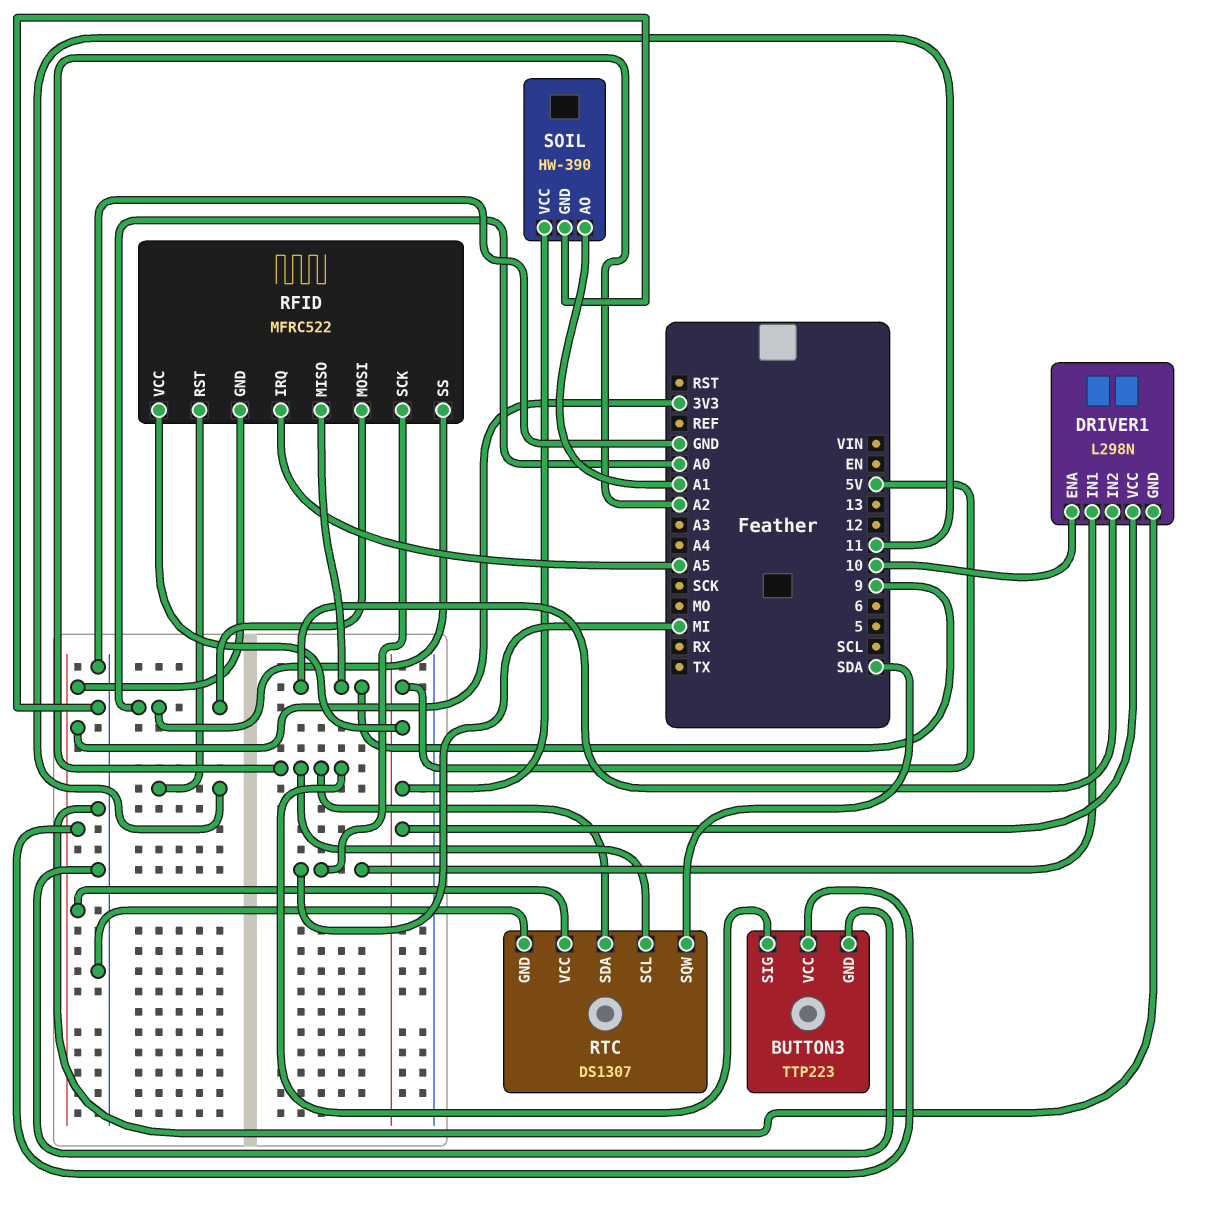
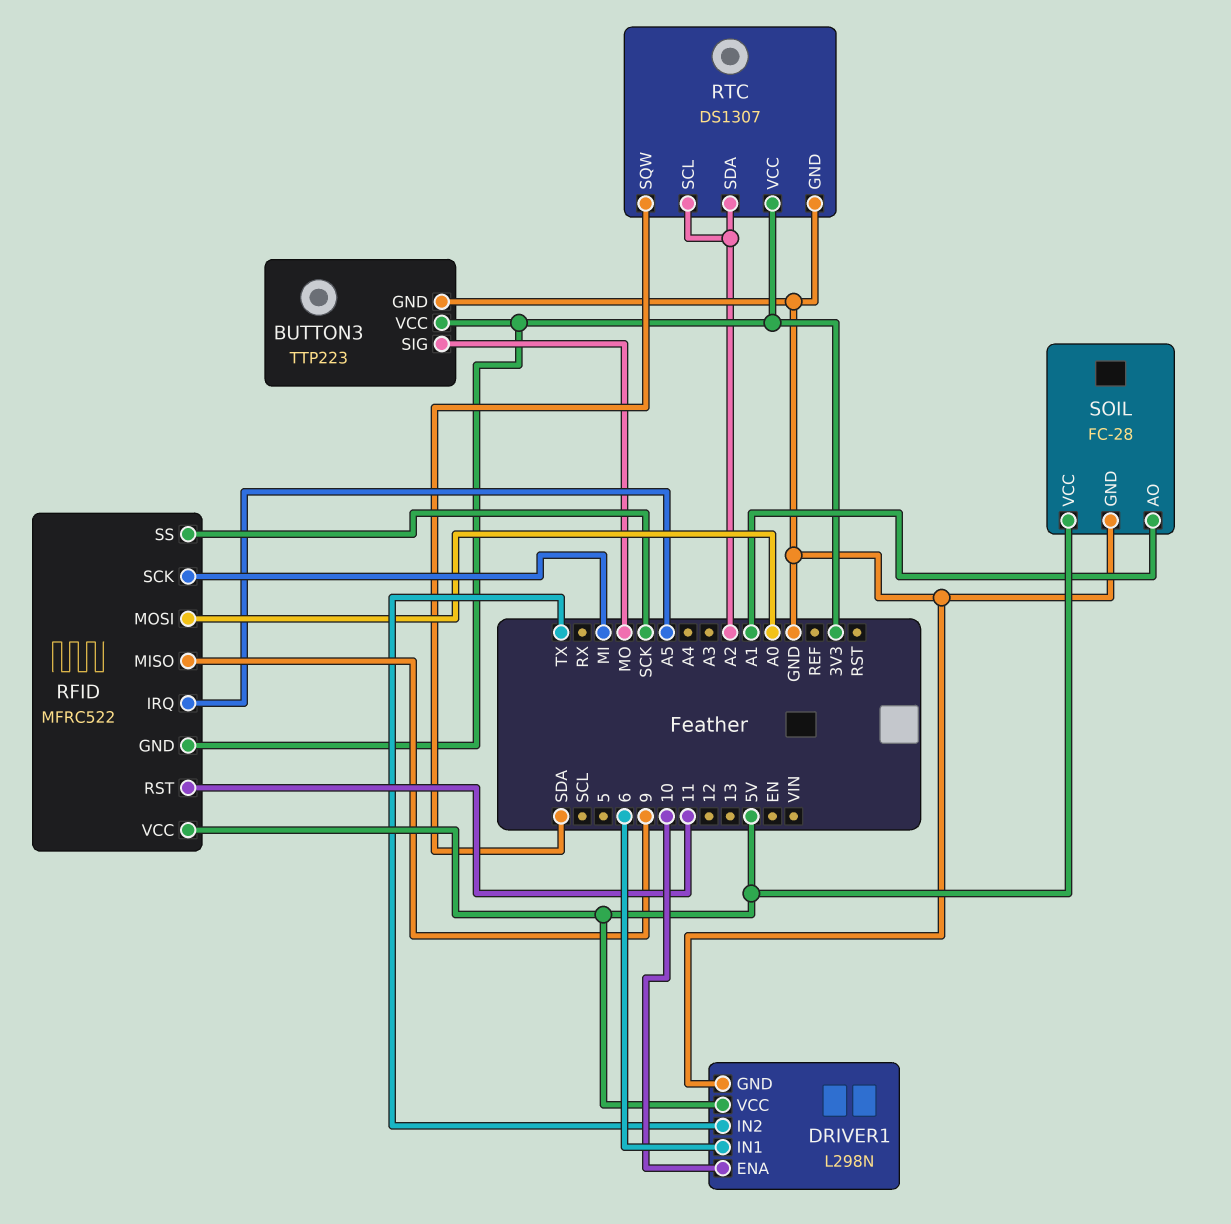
BUTTON3 pin SIG: A2 -> MO
DRIVER1 pin IN1: MI -> 6
DRIVER1 pin IN2: 9 -> TX
RFID pin SS: A0 -> SCK
SOIL: HW-390 -> FC-28

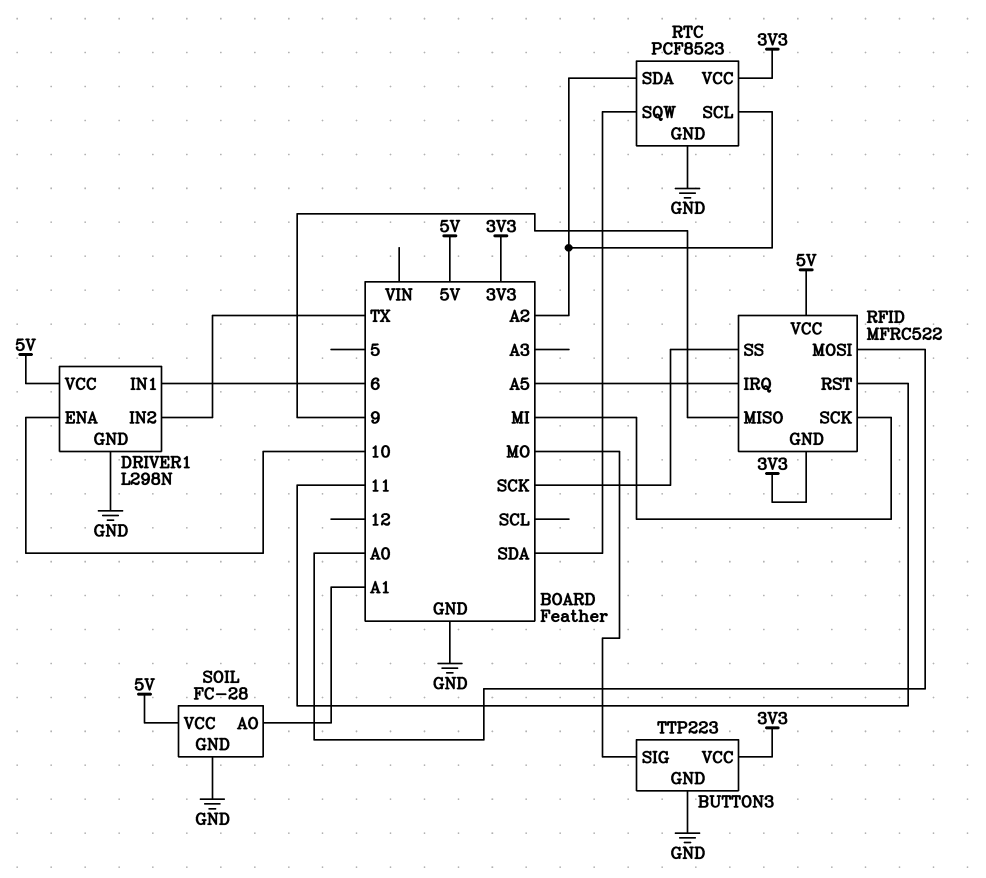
RTC: DS1307 -> PCF8523

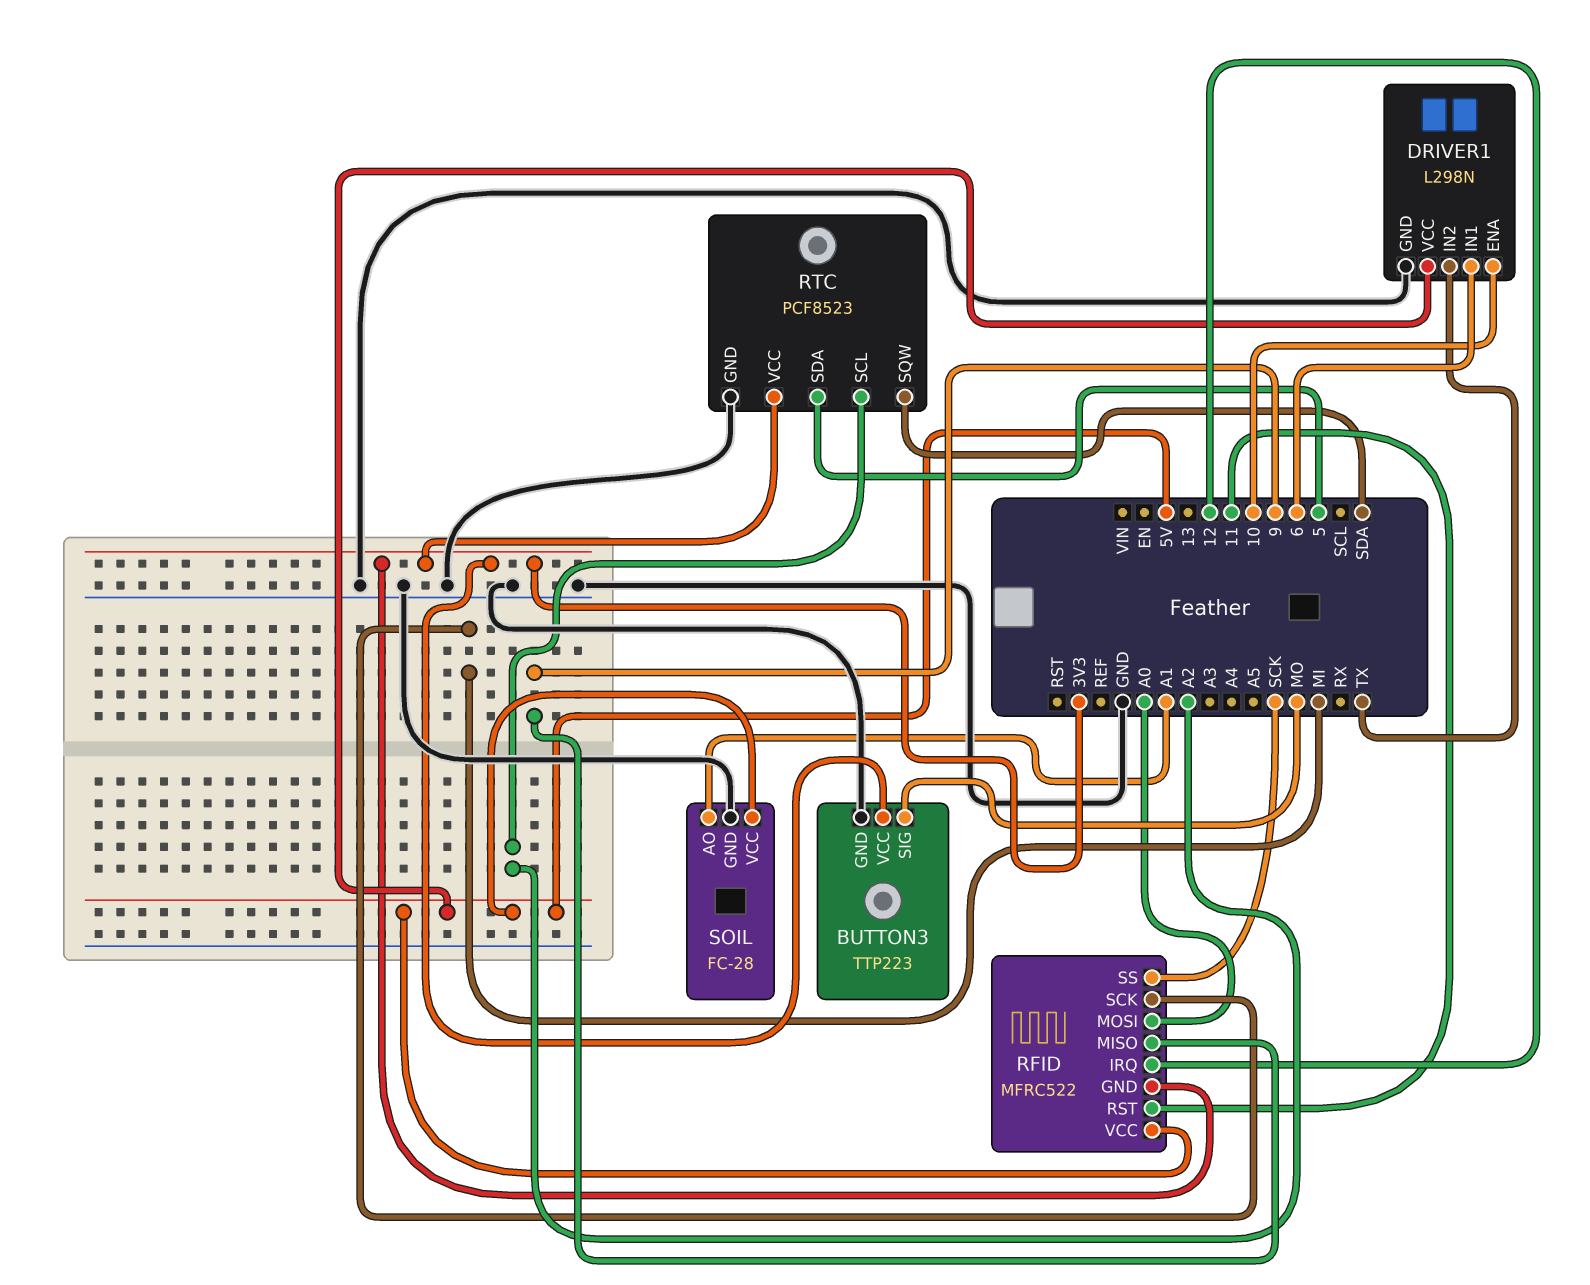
RFID pin IRQ: A5 -> 12
RTC pin SDA: A2 -> 5

